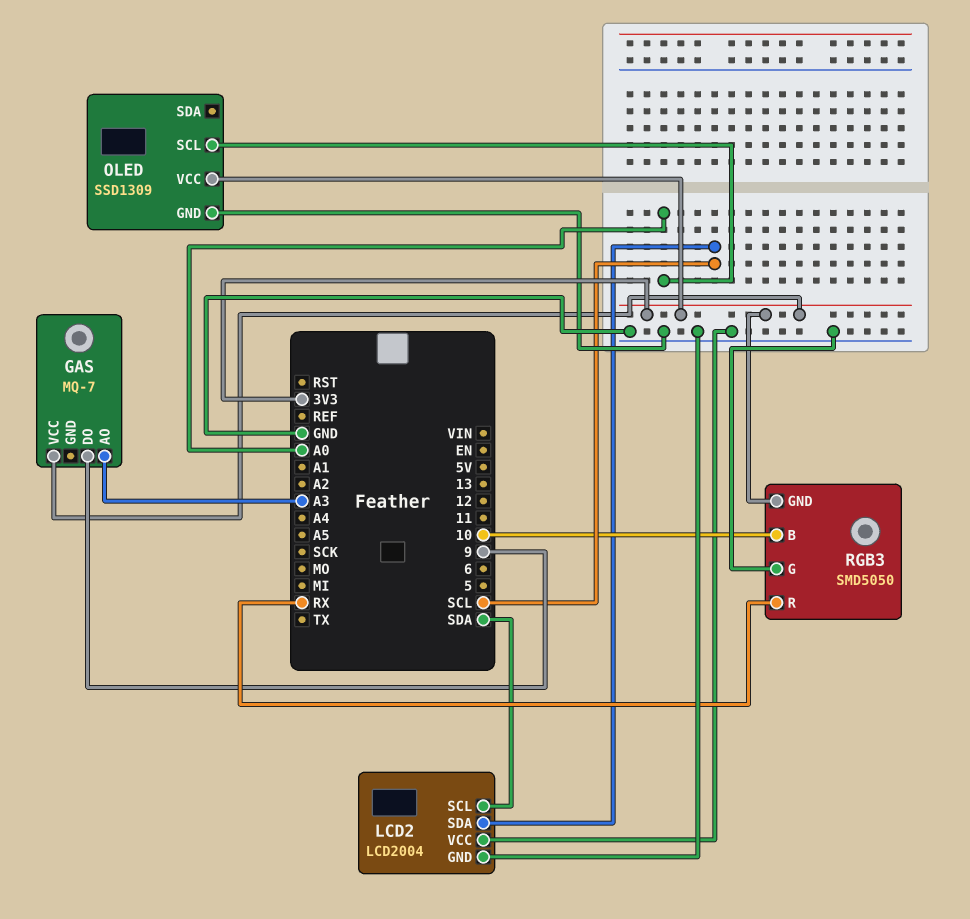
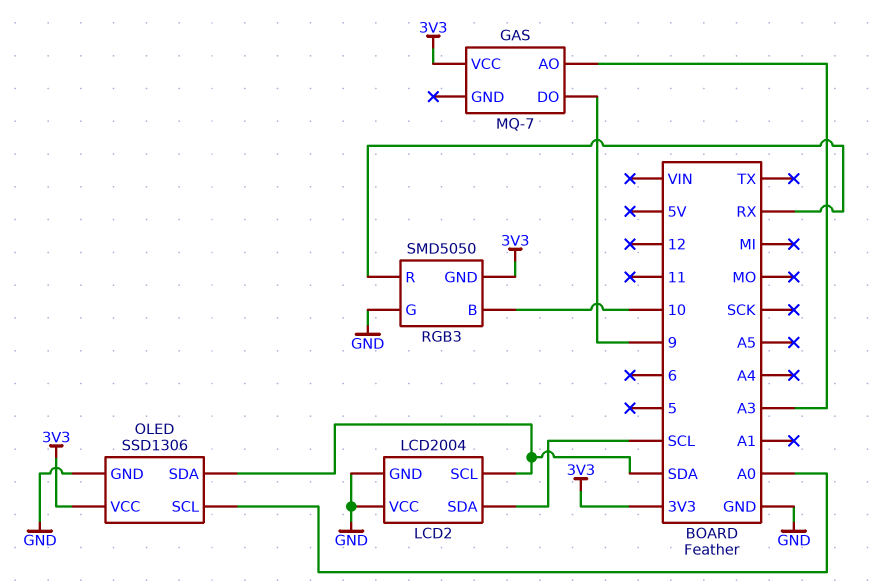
OLED: SSD1309 -> SSD1306
OLED pin SDA: none -> SDA

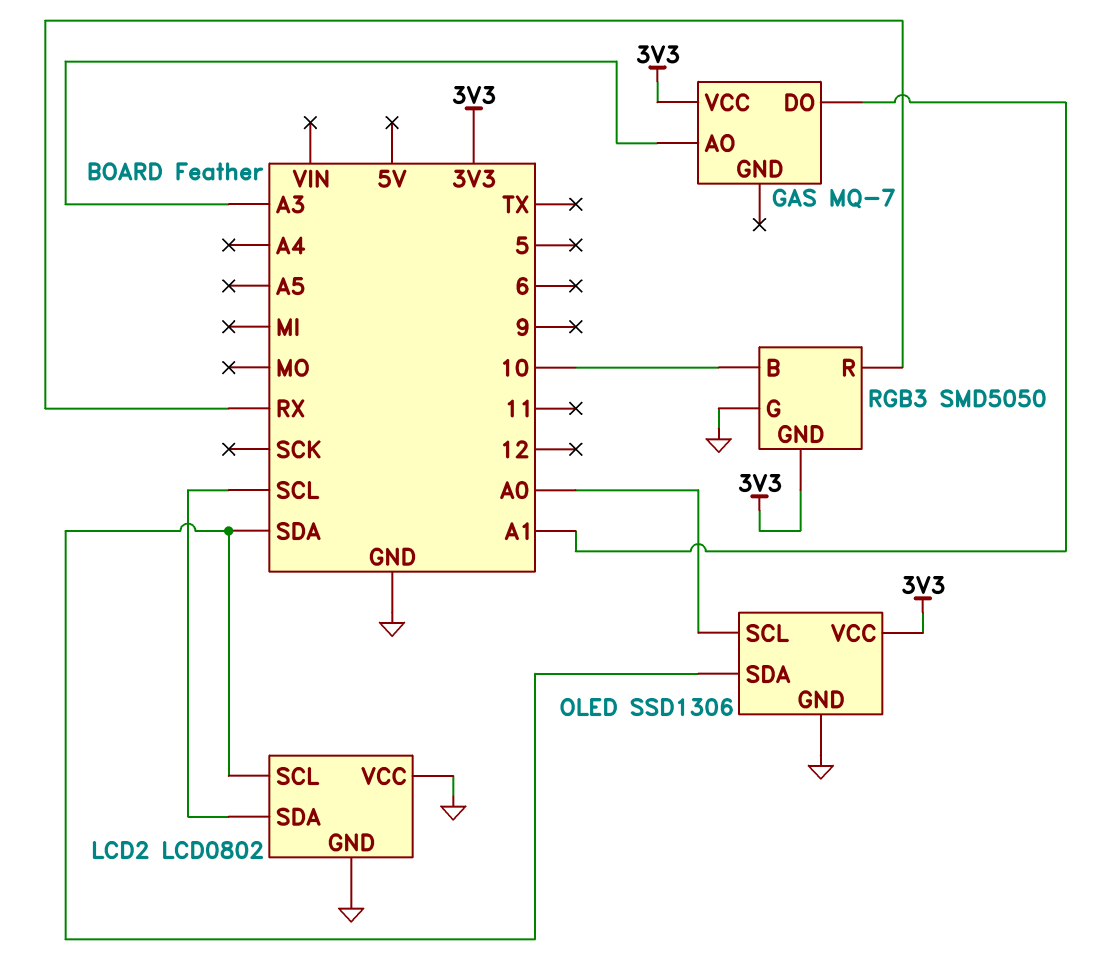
GAS pin DO: 9 -> A1
LCD2: LCD2004 -> LCD0802

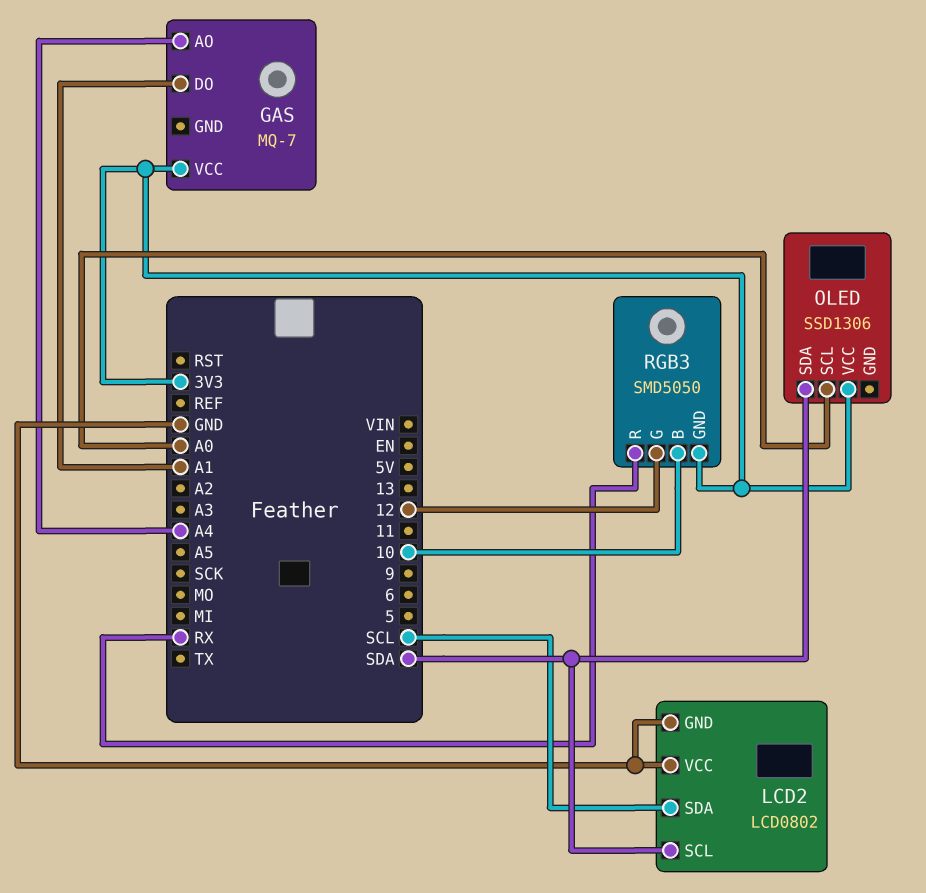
GAS pin AO: A3 -> A4
OLED pin GND: GND -> none
RGB3 pin G: GND -> 12

